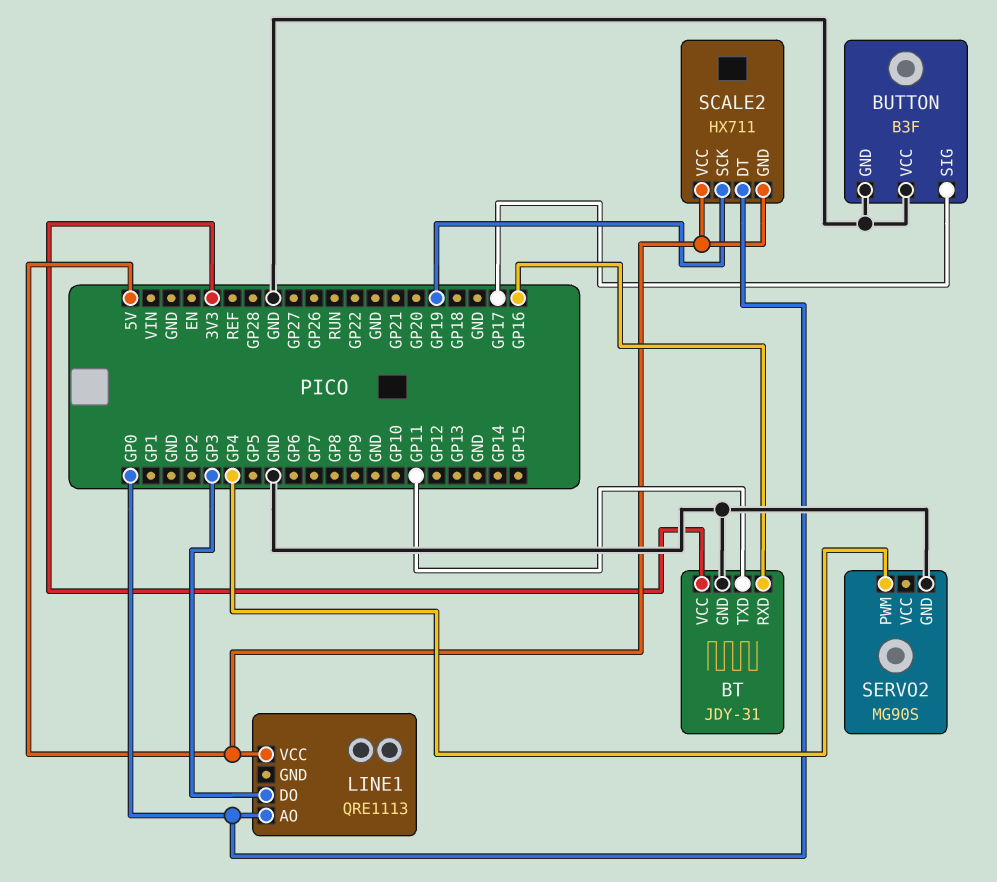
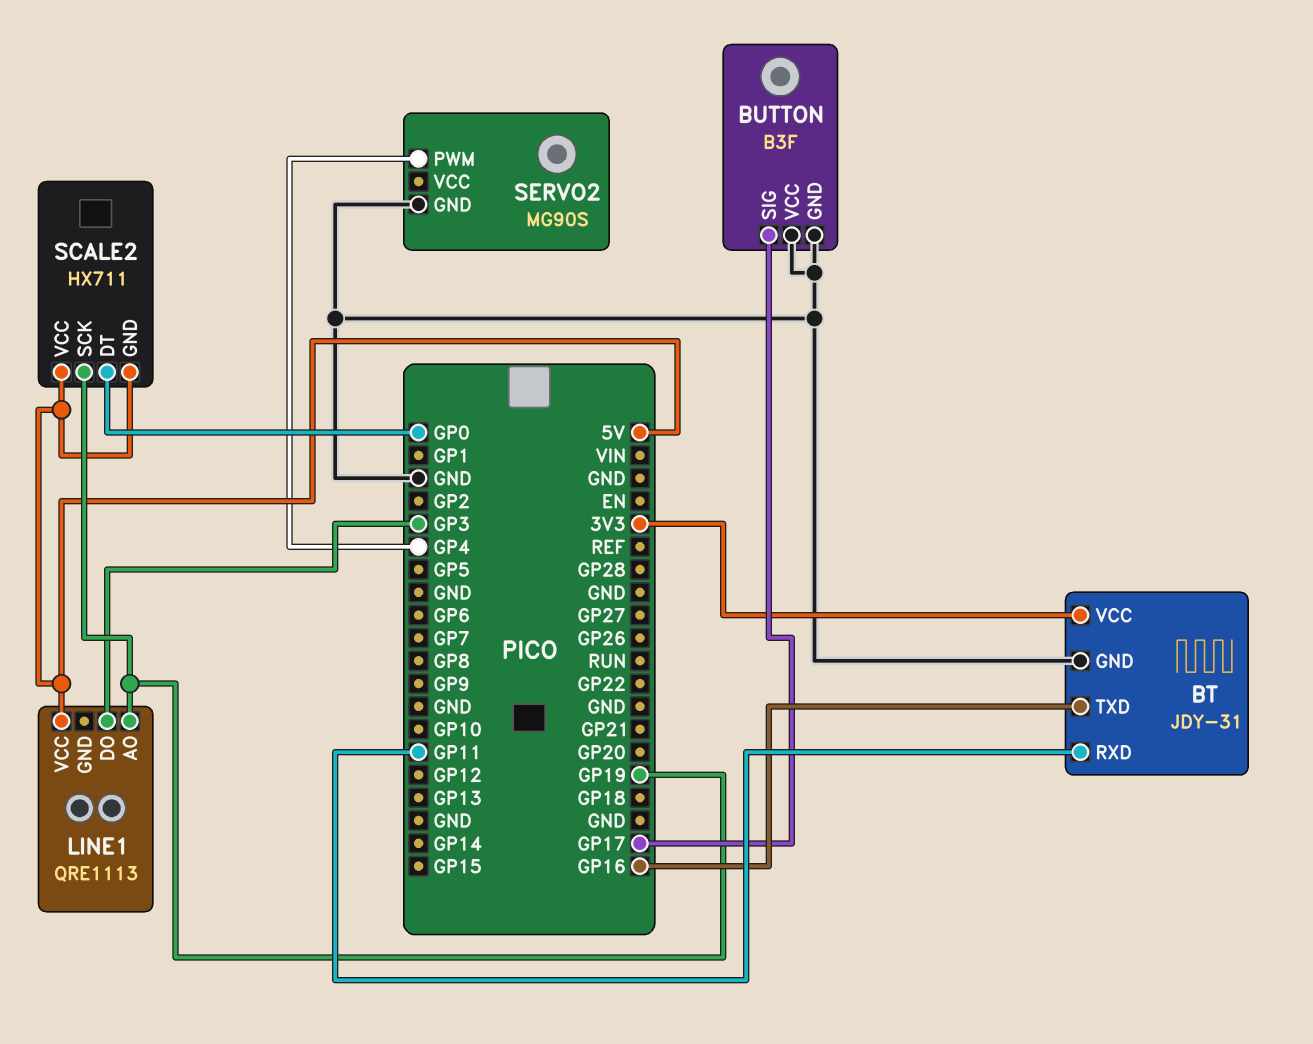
BT pin RXD: GP16 -> GP11
BT pin TXD: GP11 -> GP16
LINE1 pin AO: GP0 -> GP19

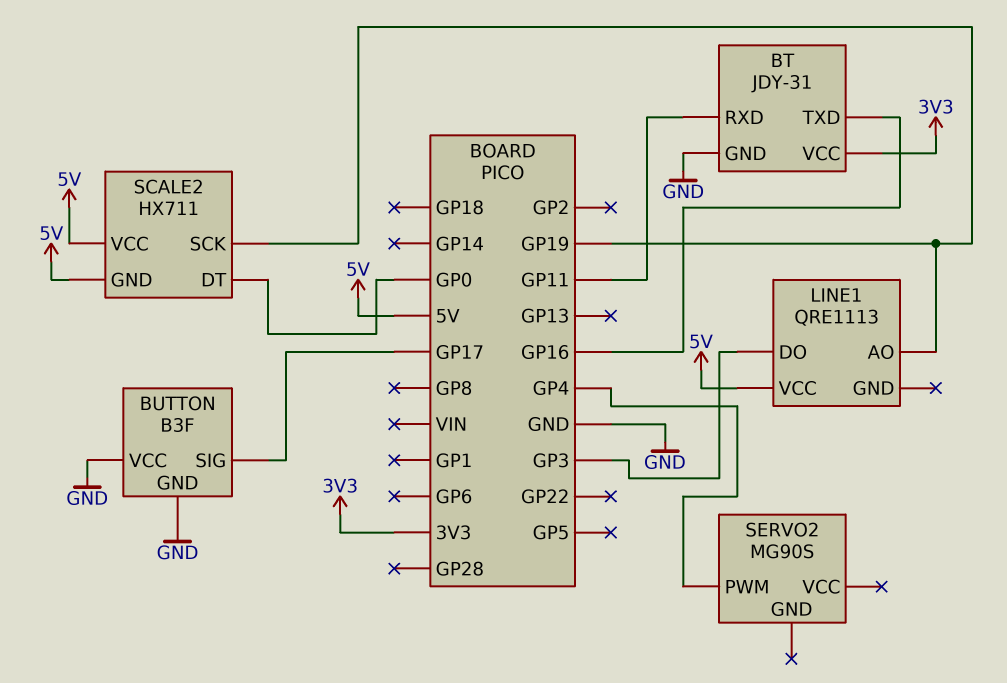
SERVO2 pin GND: GND -> none

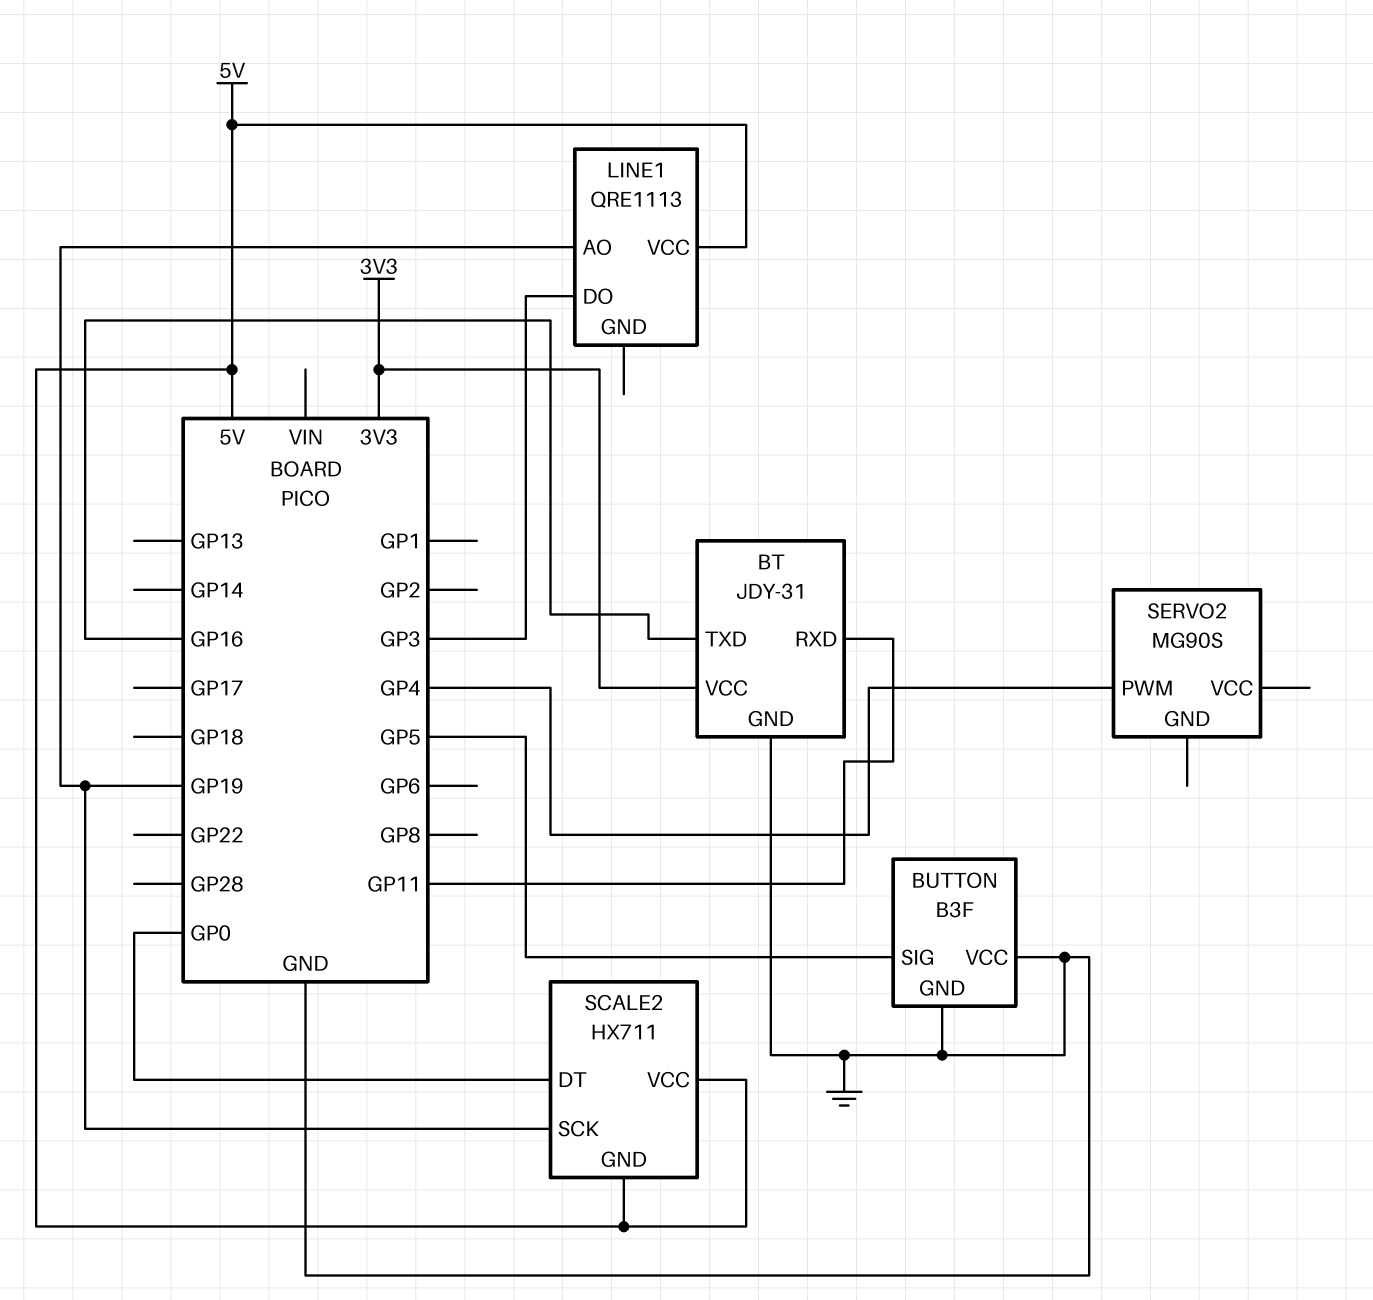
BUTTON pin SIG: GP17 -> GP5

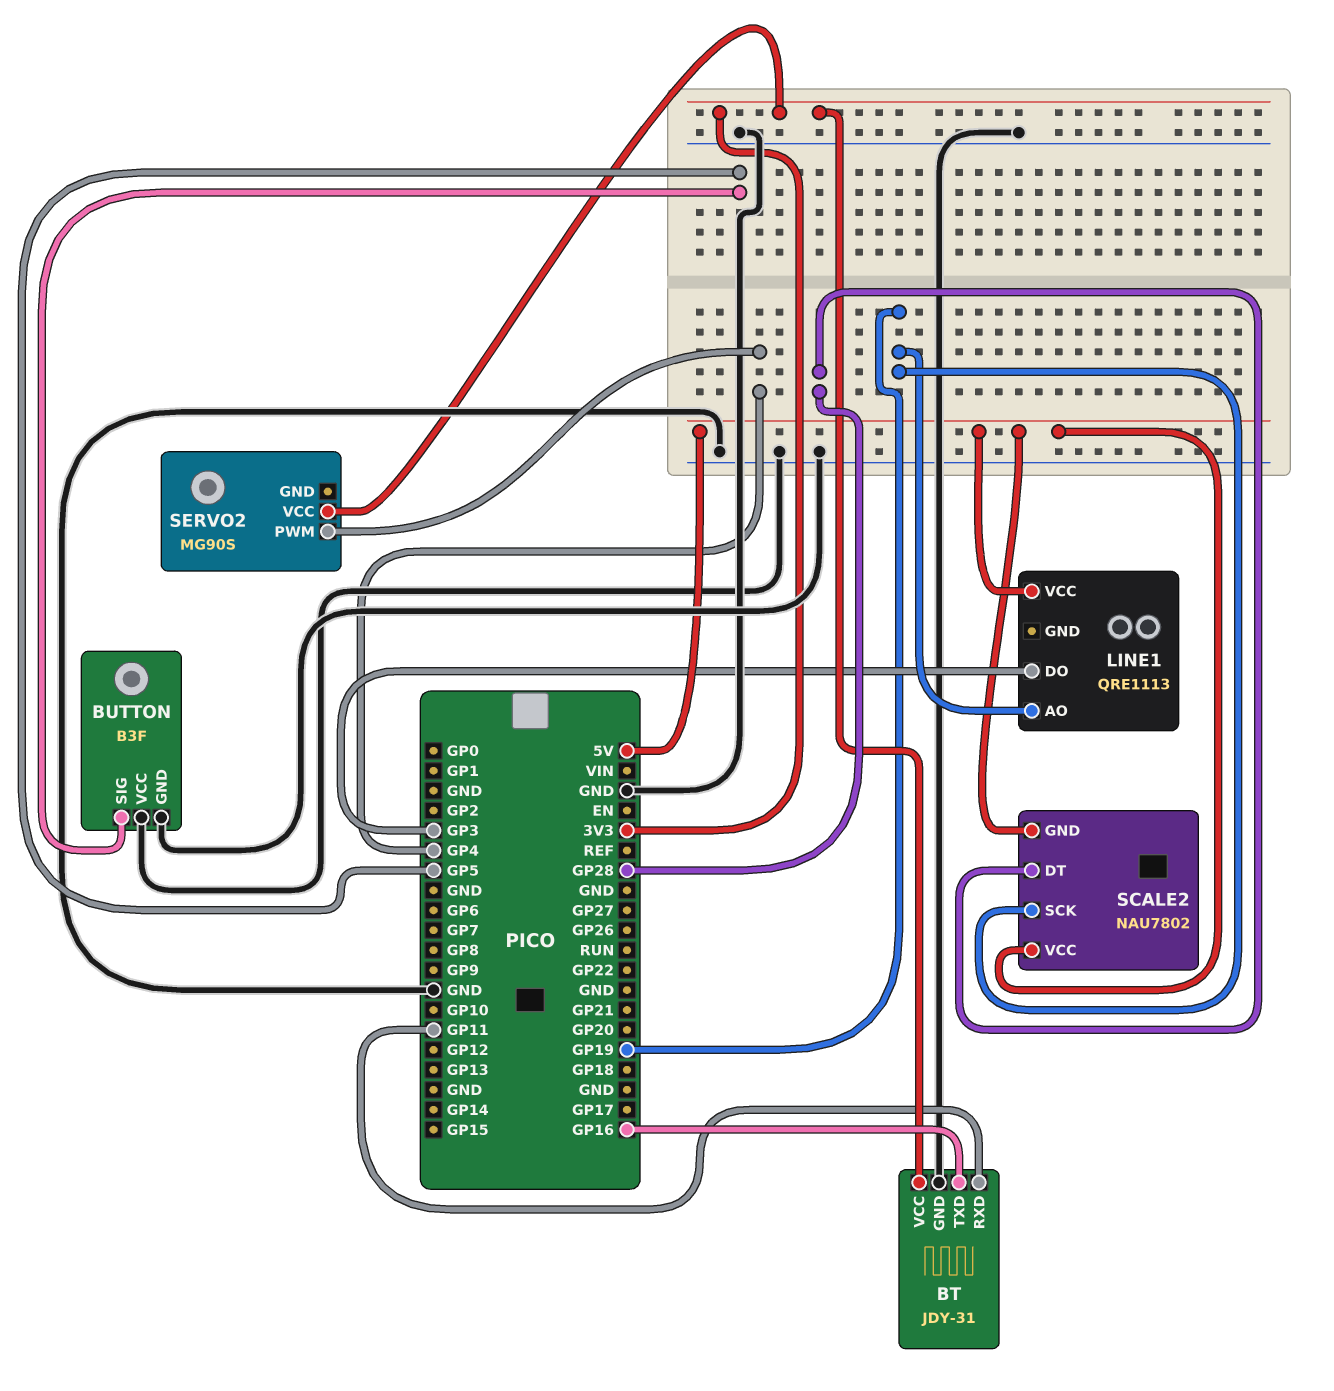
SCALE2: HX711 -> NAU7802
SCALE2 pin DT: GP0 -> GP28
SERVO2 pin VCC: none -> 3V3

